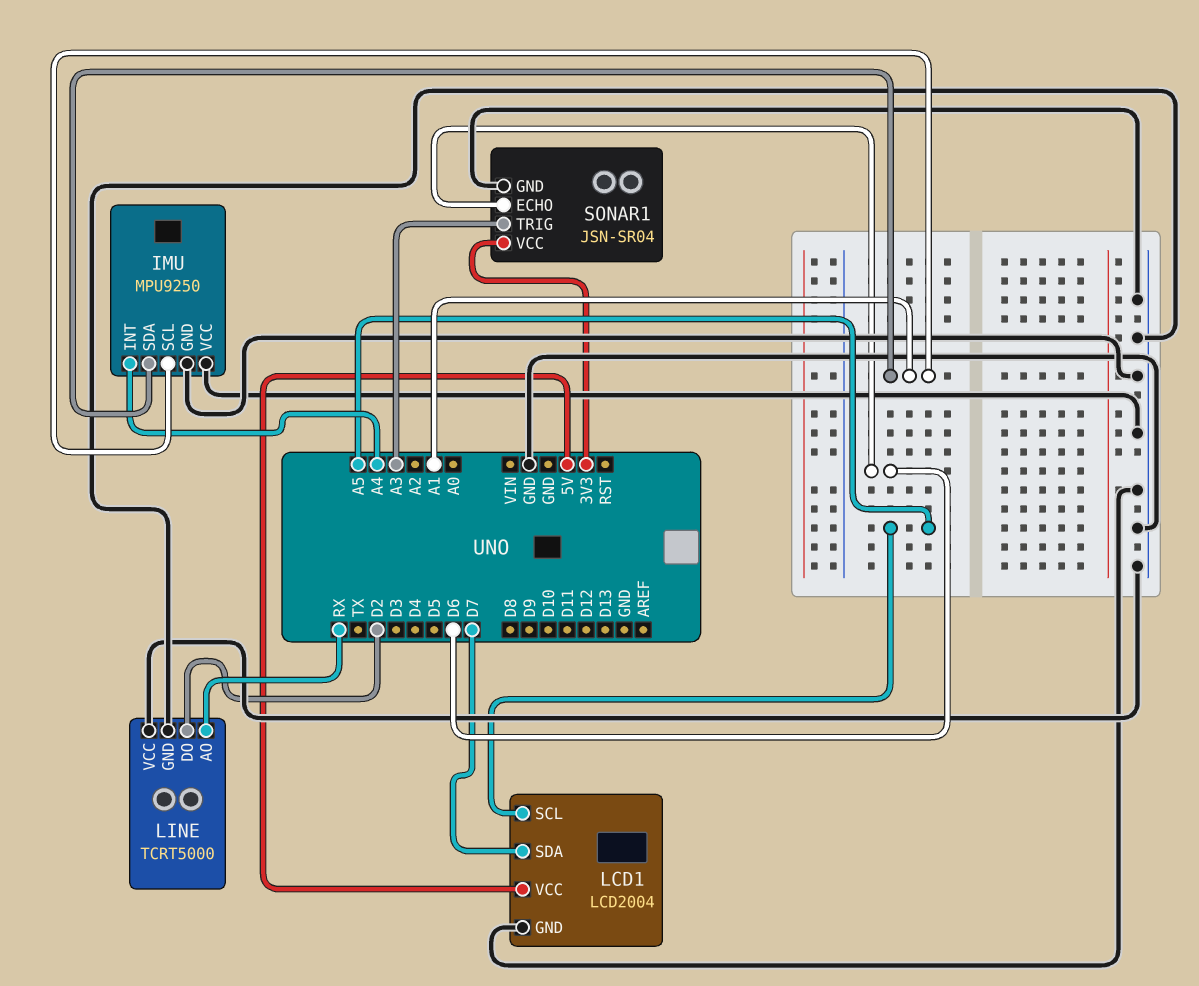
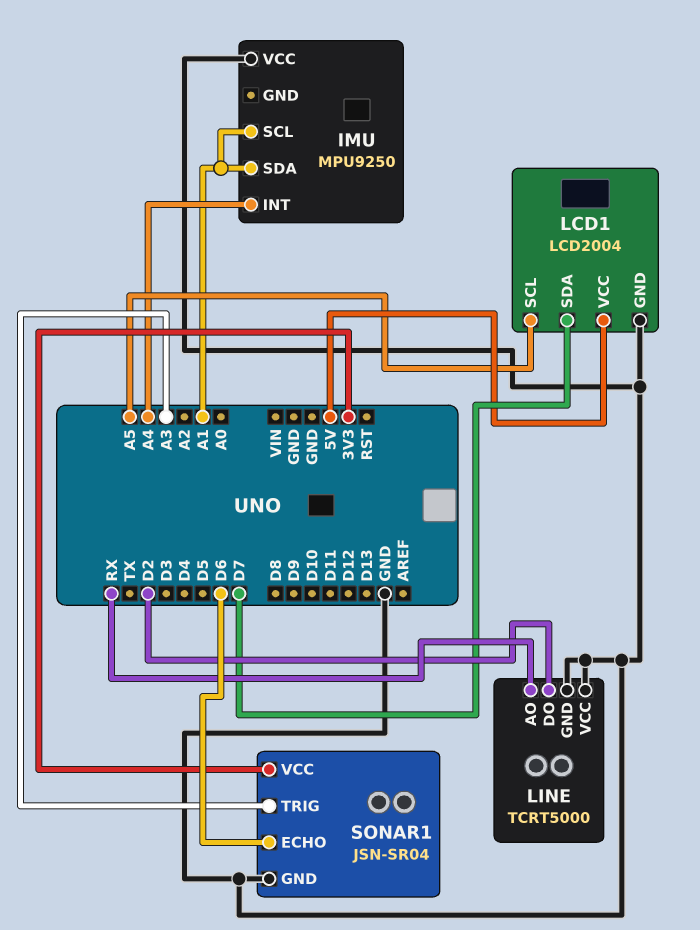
IMU pin GND: GND -> none

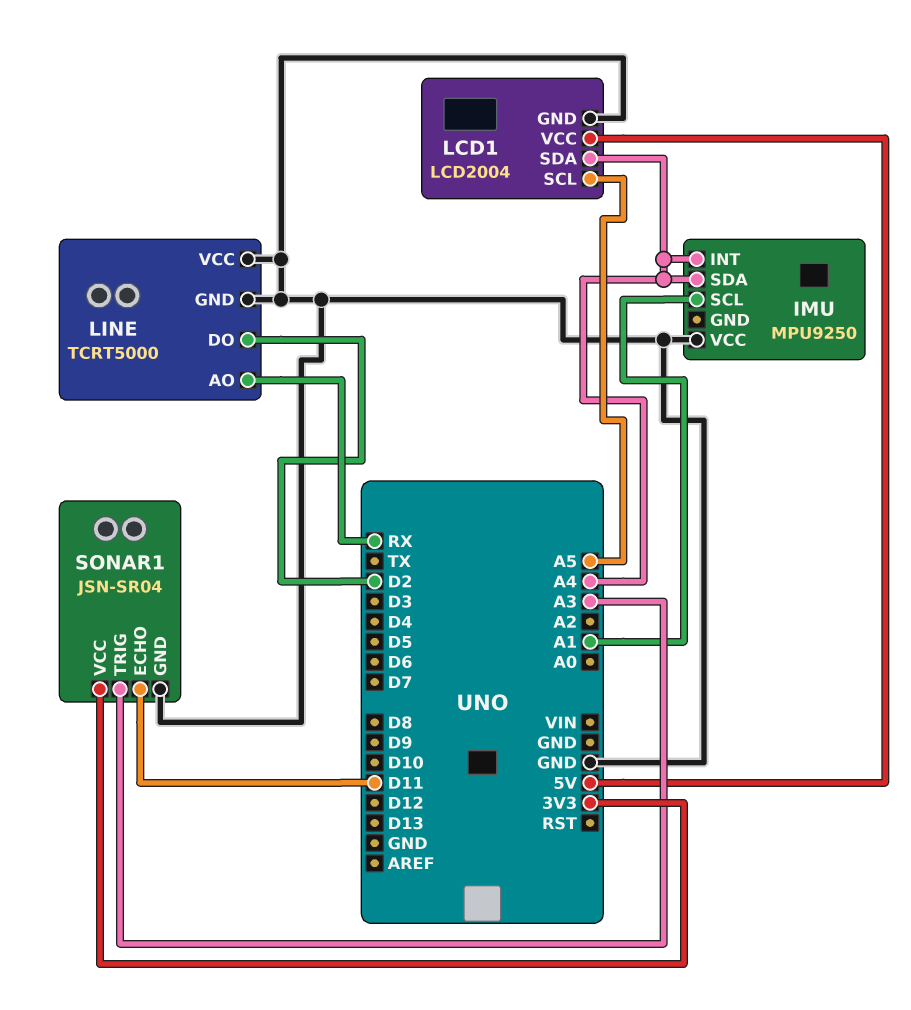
IMU pin SDA: A1 -> A4
LCD1 pin SDA: D7 -> A4
SONAR1 pin ECHO: D6 -> D11

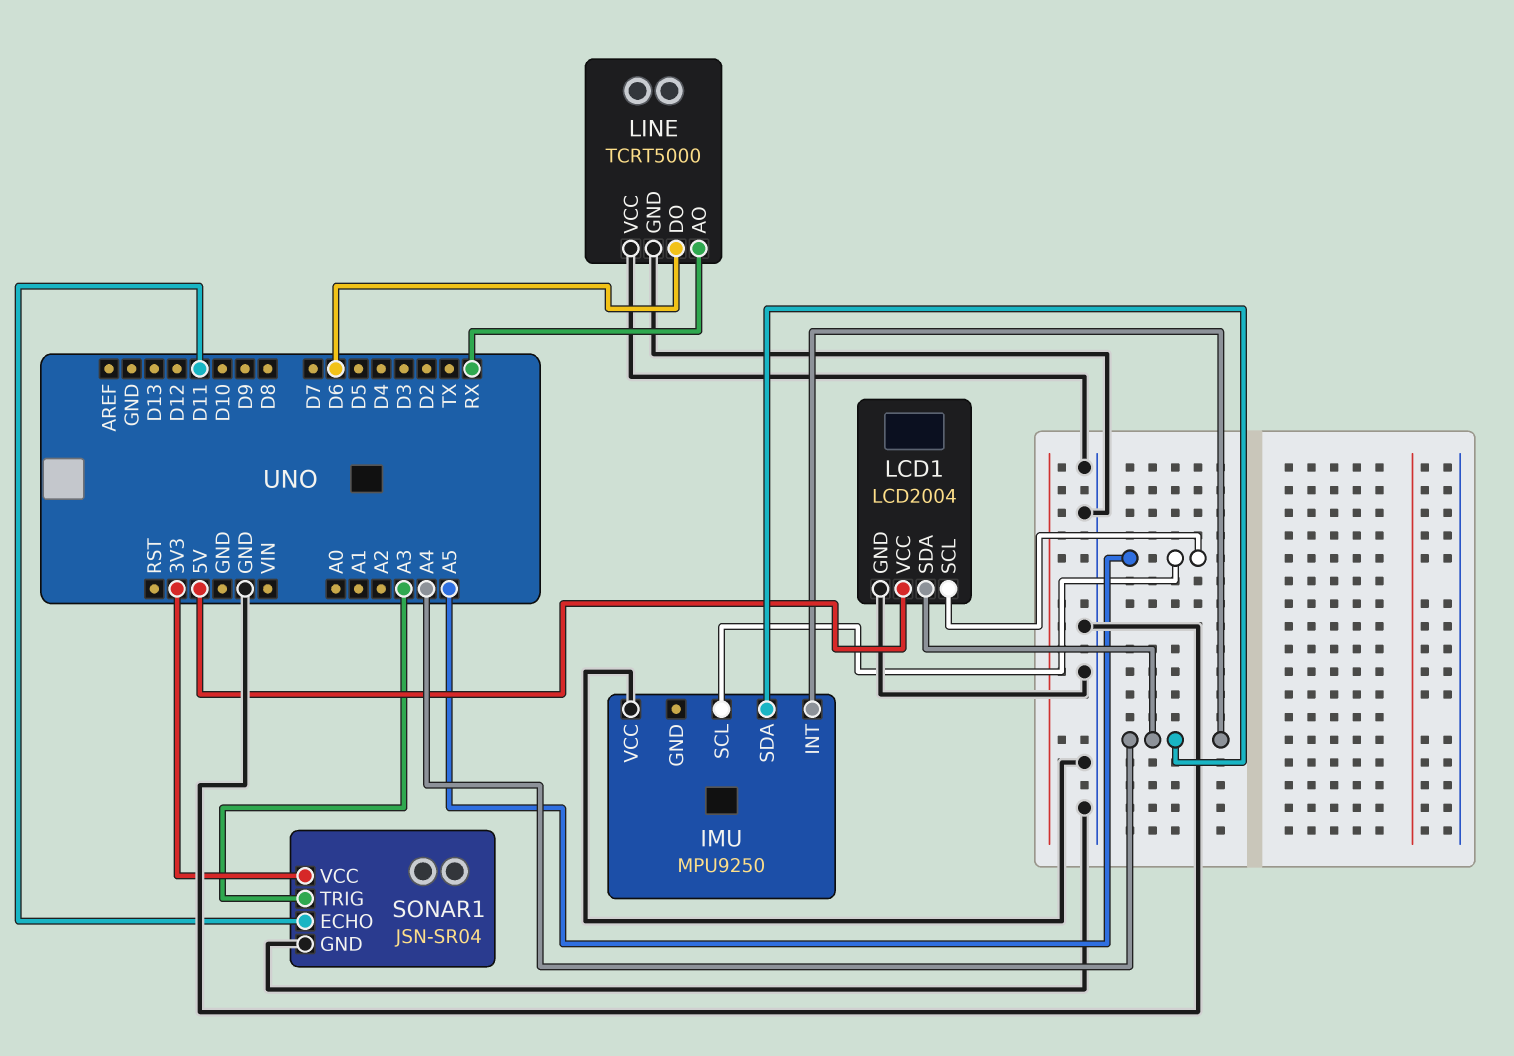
IMU pin SCL: A1 -> A5
LINE pin DO: D2 -> D6

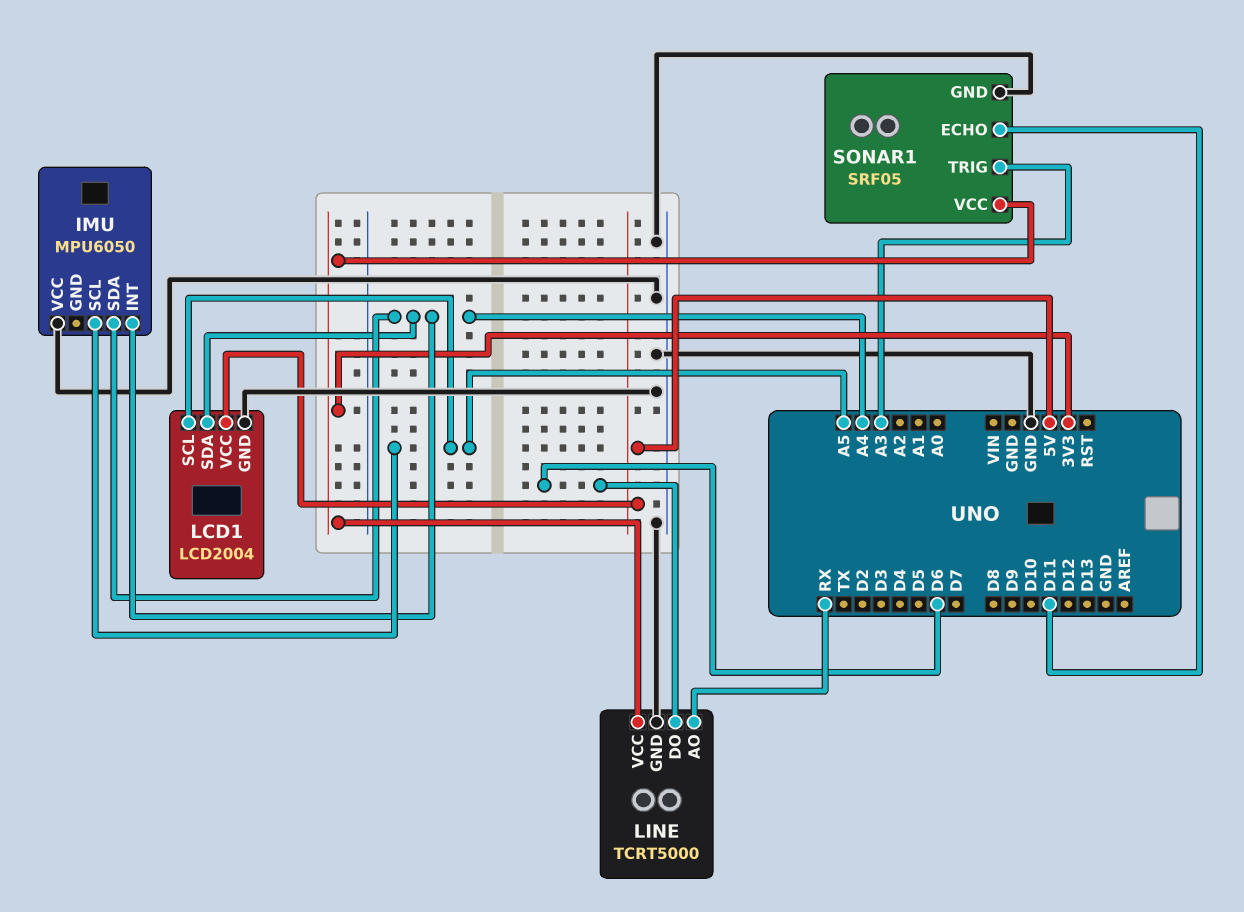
IMU: MPU9250 -> MPU6050
LINE pin VCC: GND -> 3V3
SONAR1: JSN-SR04 -> SRF05

